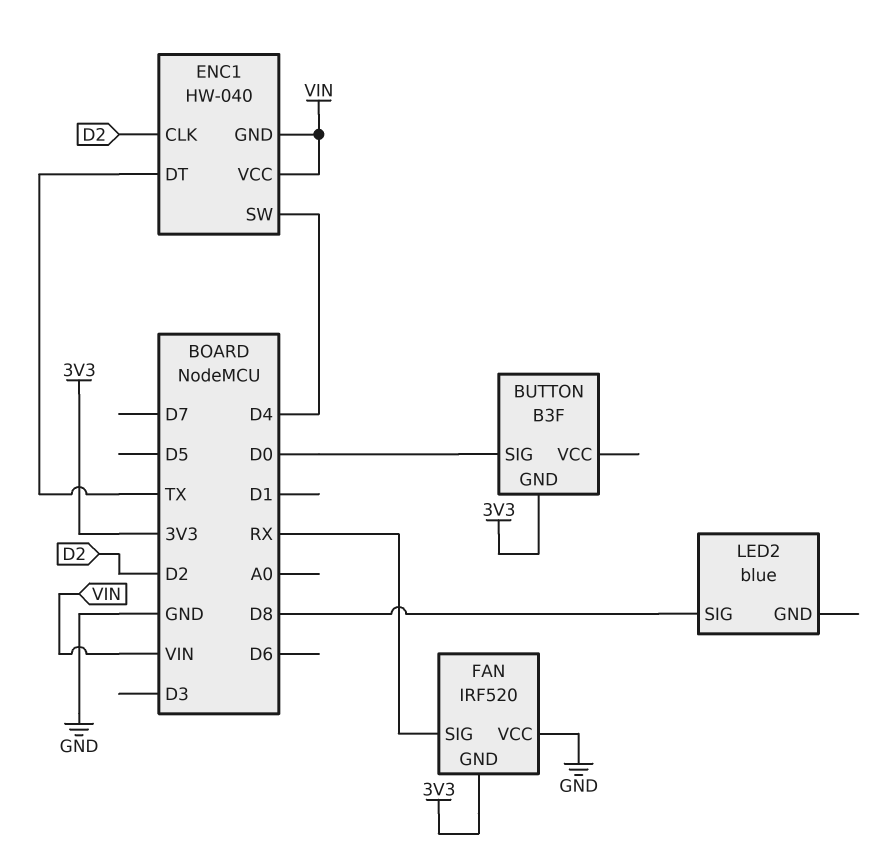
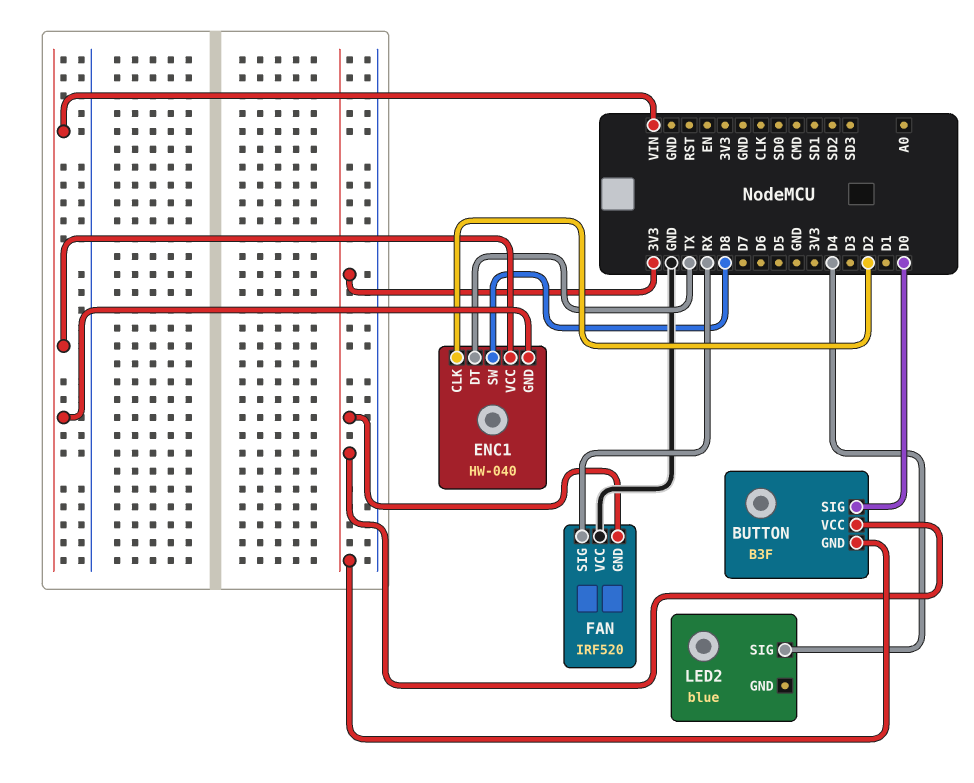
BUTTON pin VCC: none -> 3V3
ENC1 pin SW: D4 -> D8
LED2 pin SIG: D8 -> D4

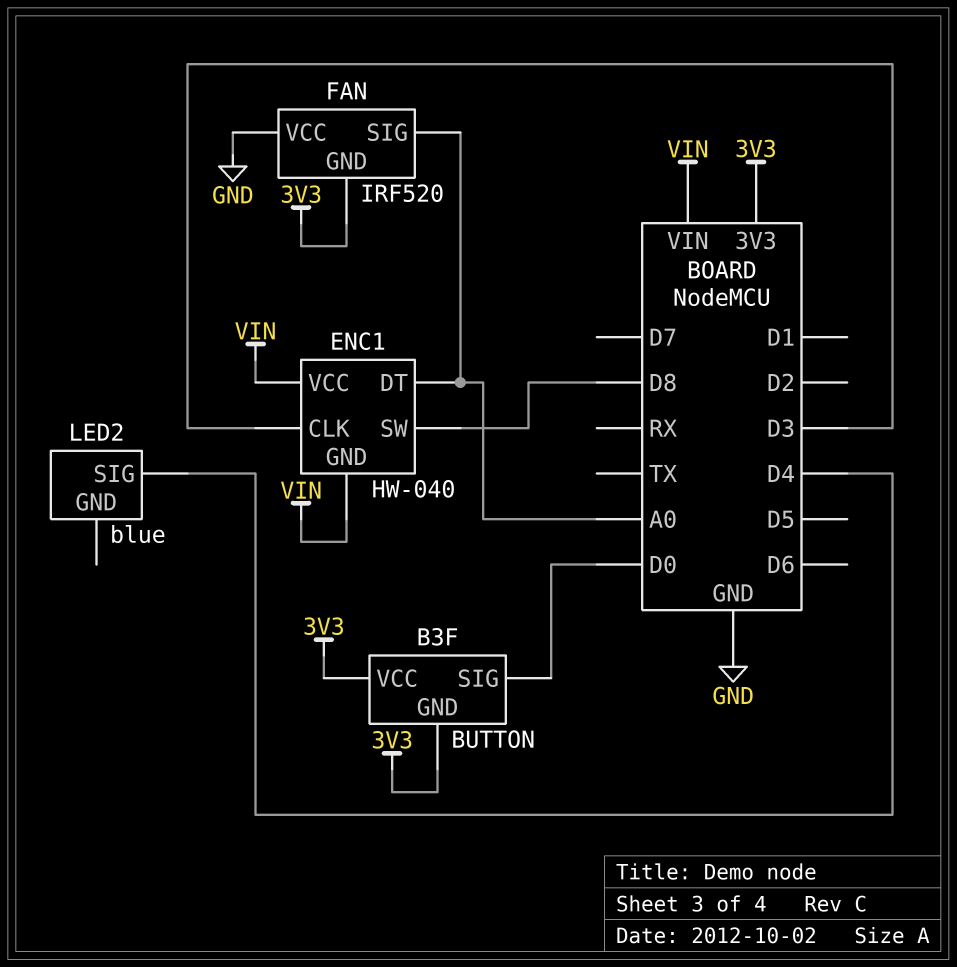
ENC1 pin CLK: D2 -> D3
ENC1 pin DT: TX -> A0
FAN pin SIG: RX -> A0

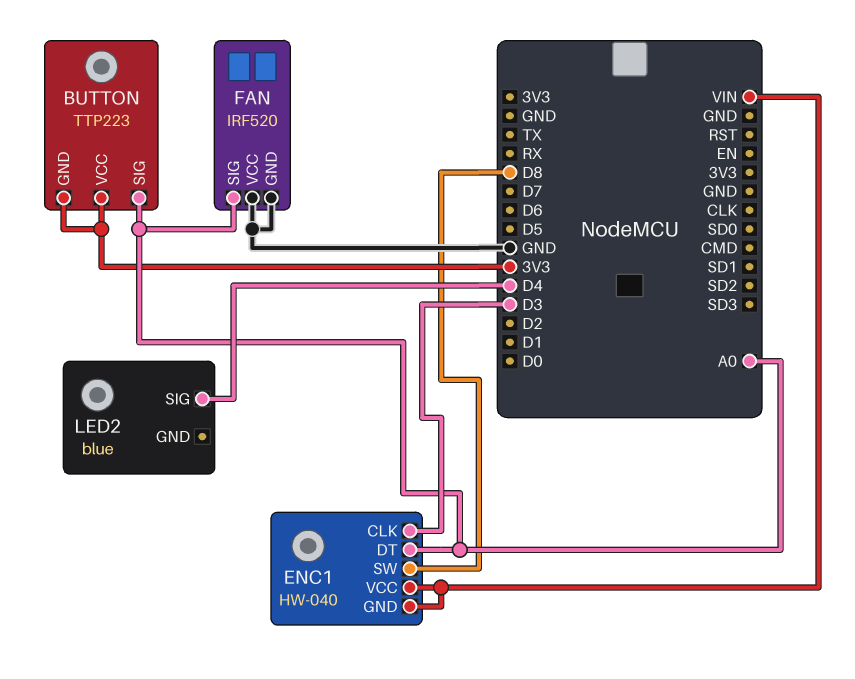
BUTTON: B3F -> TTP223
BUTTON pin SIG: D0 -> A0
FAN pin GND: 3V3 -> GND

